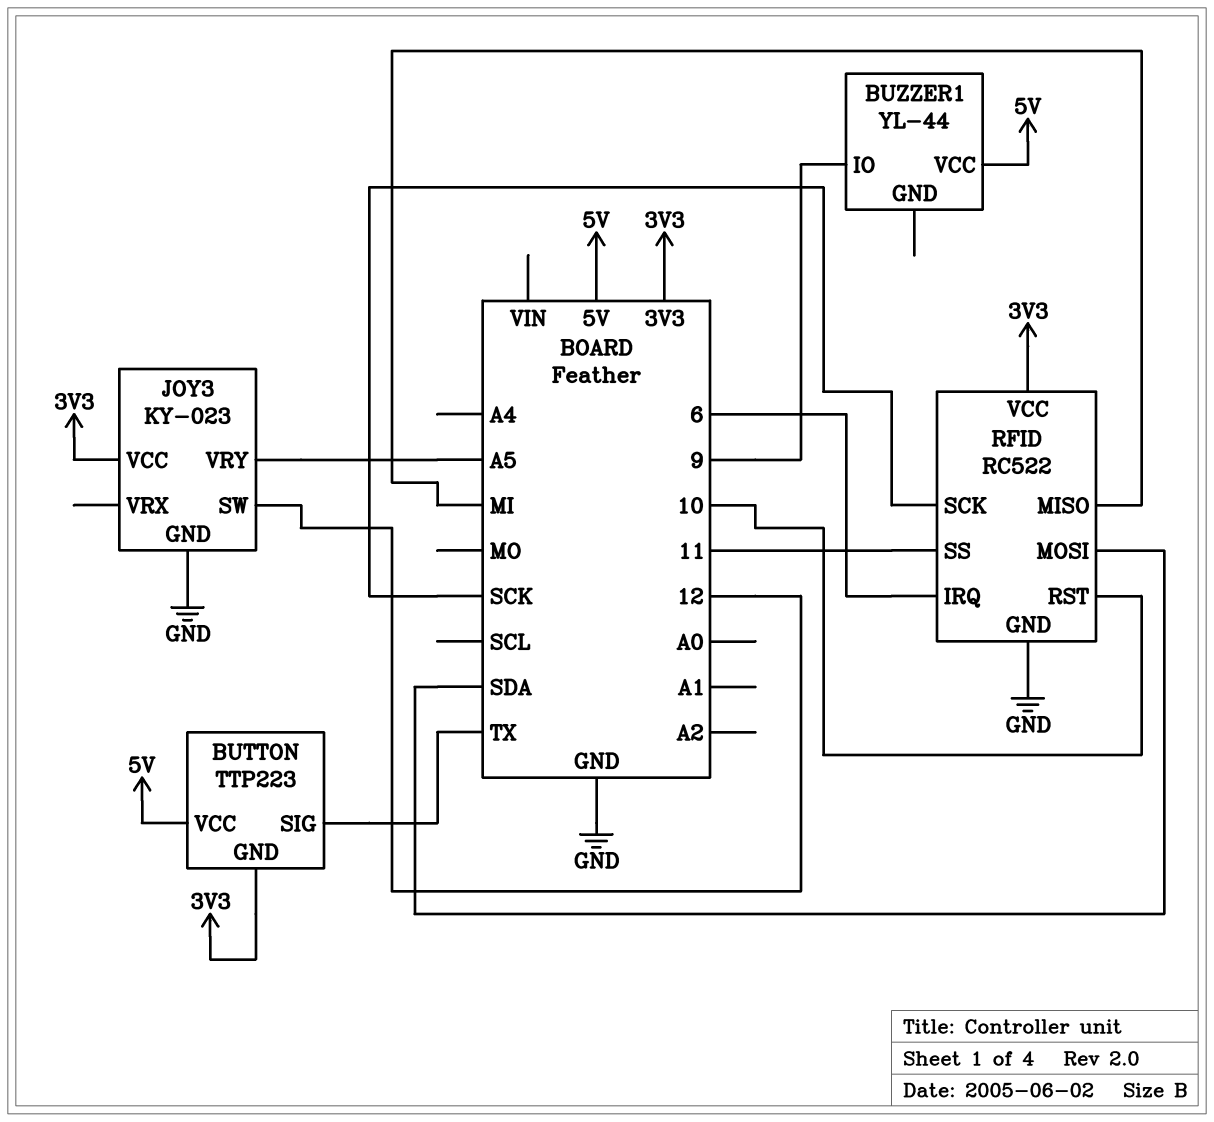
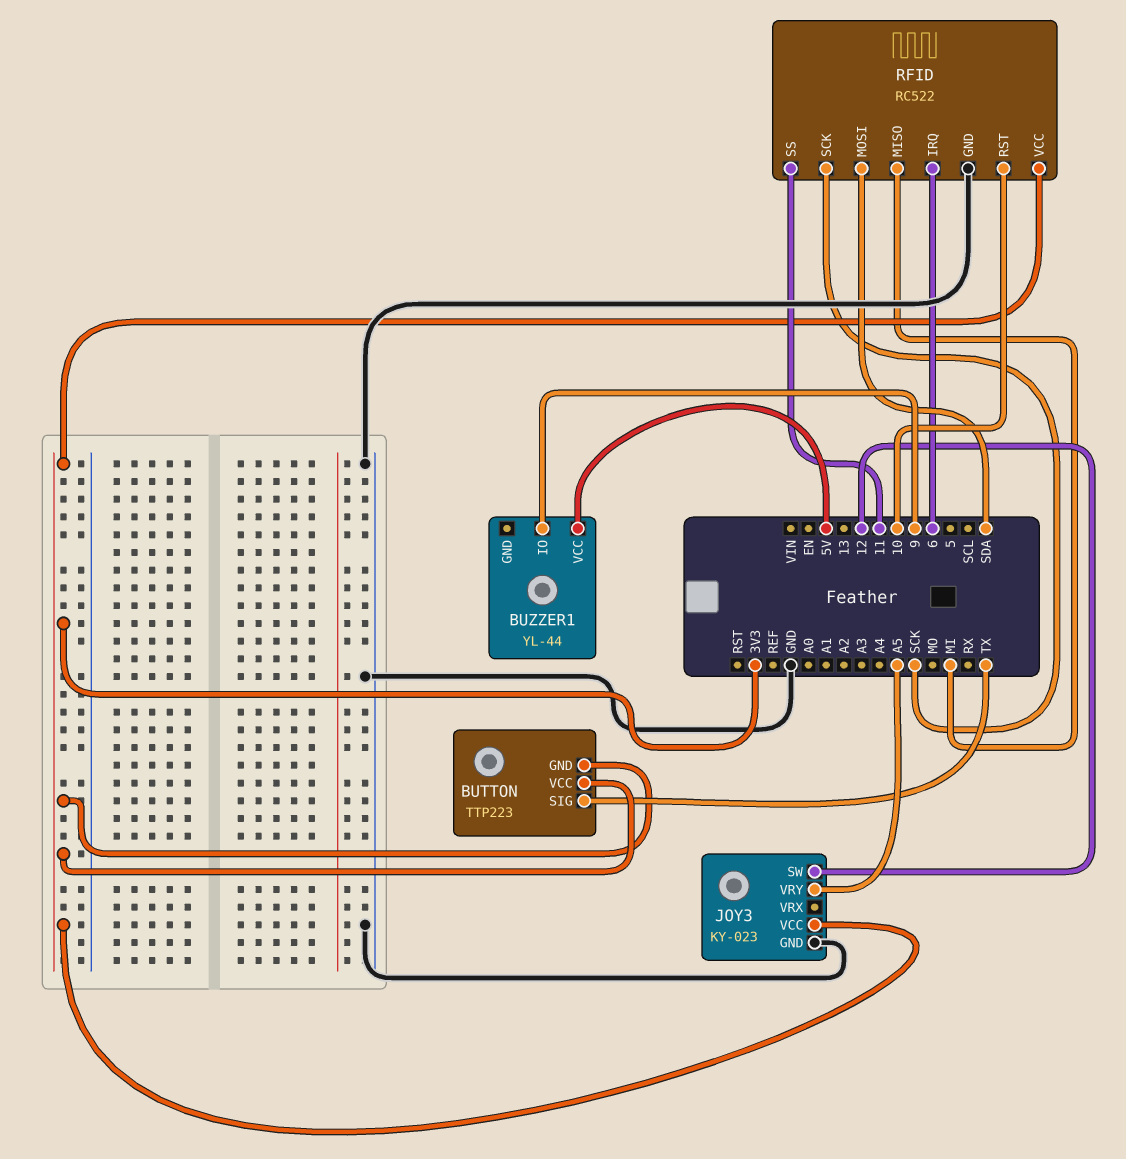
BUTTON pin VCC: 5V -> 3V3

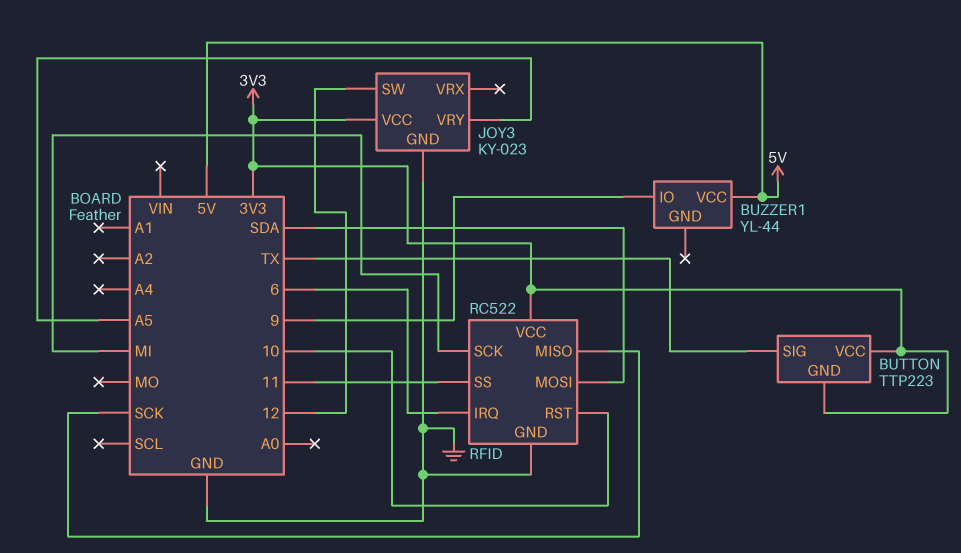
RFID pin MISO: MI -> SCK
RFID pin SCK: SCK -> MI

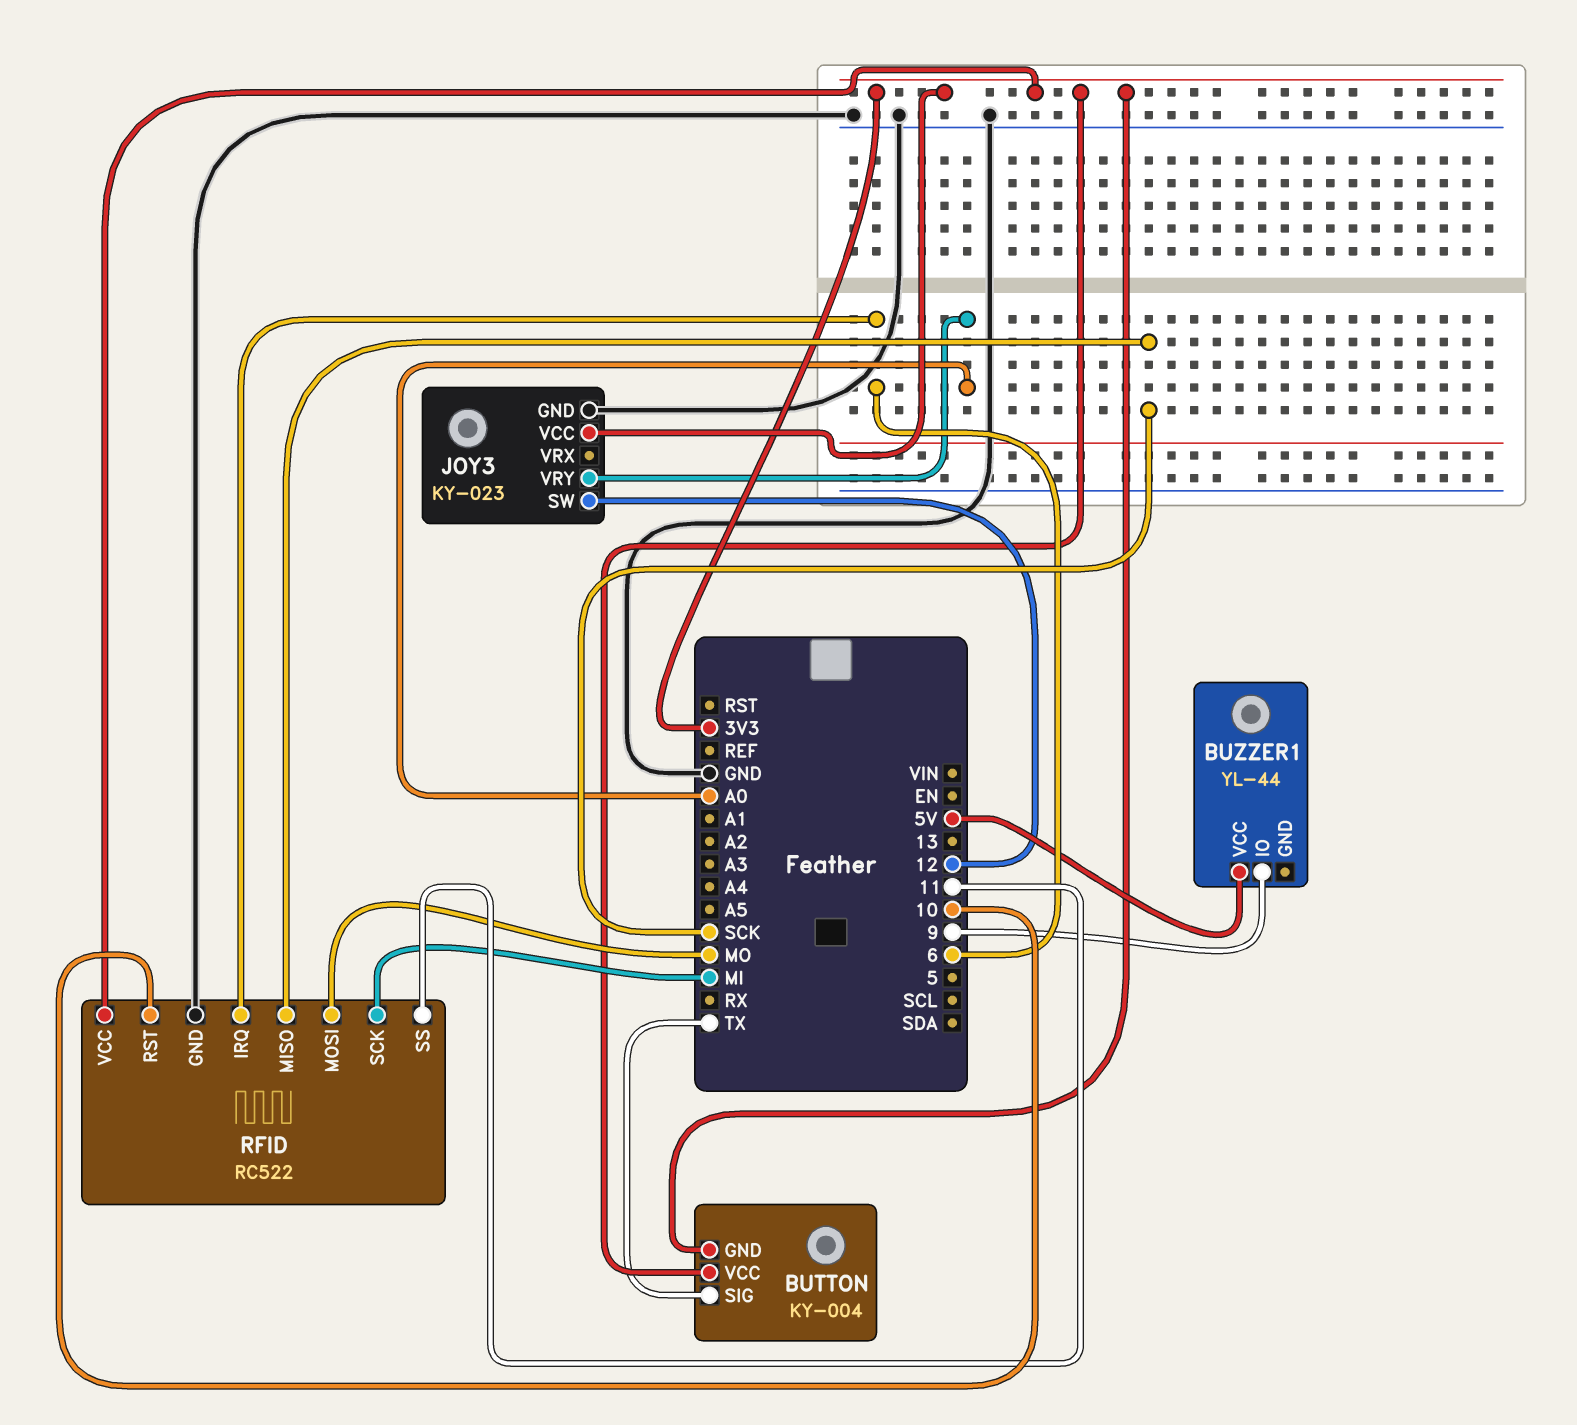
BUTTON: TTP223 -> KY-004
JOY3 pin VRY: A5 -> A0
RFID pin MOSI: SDA -> MO

